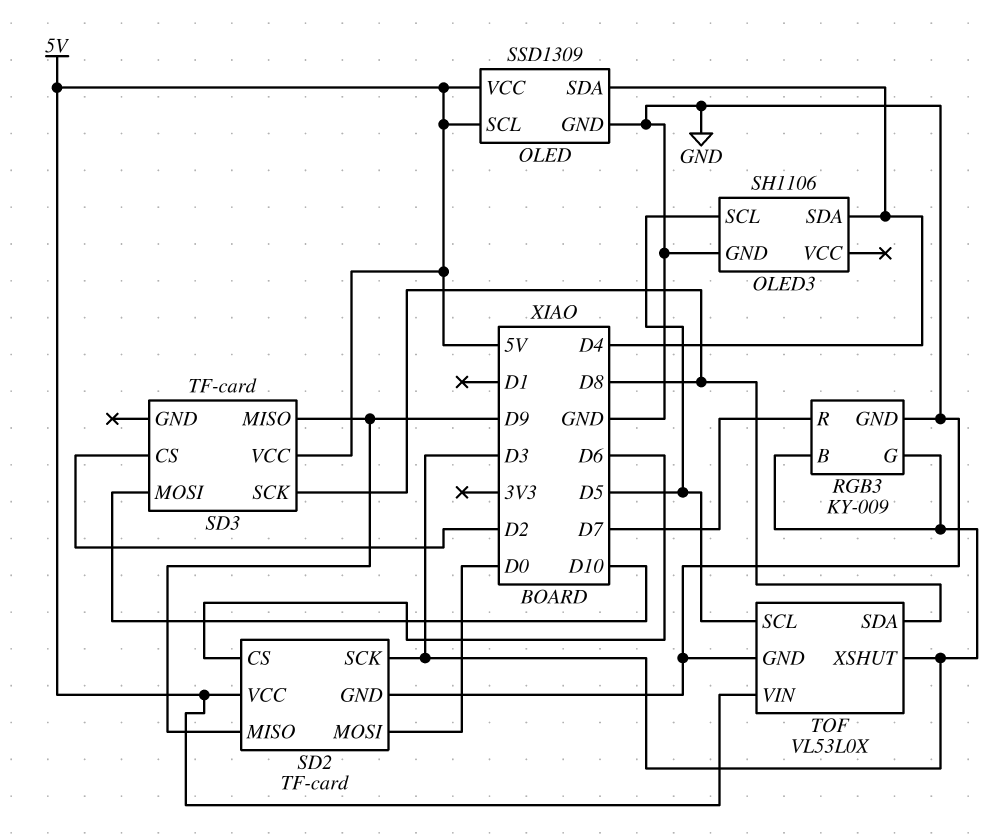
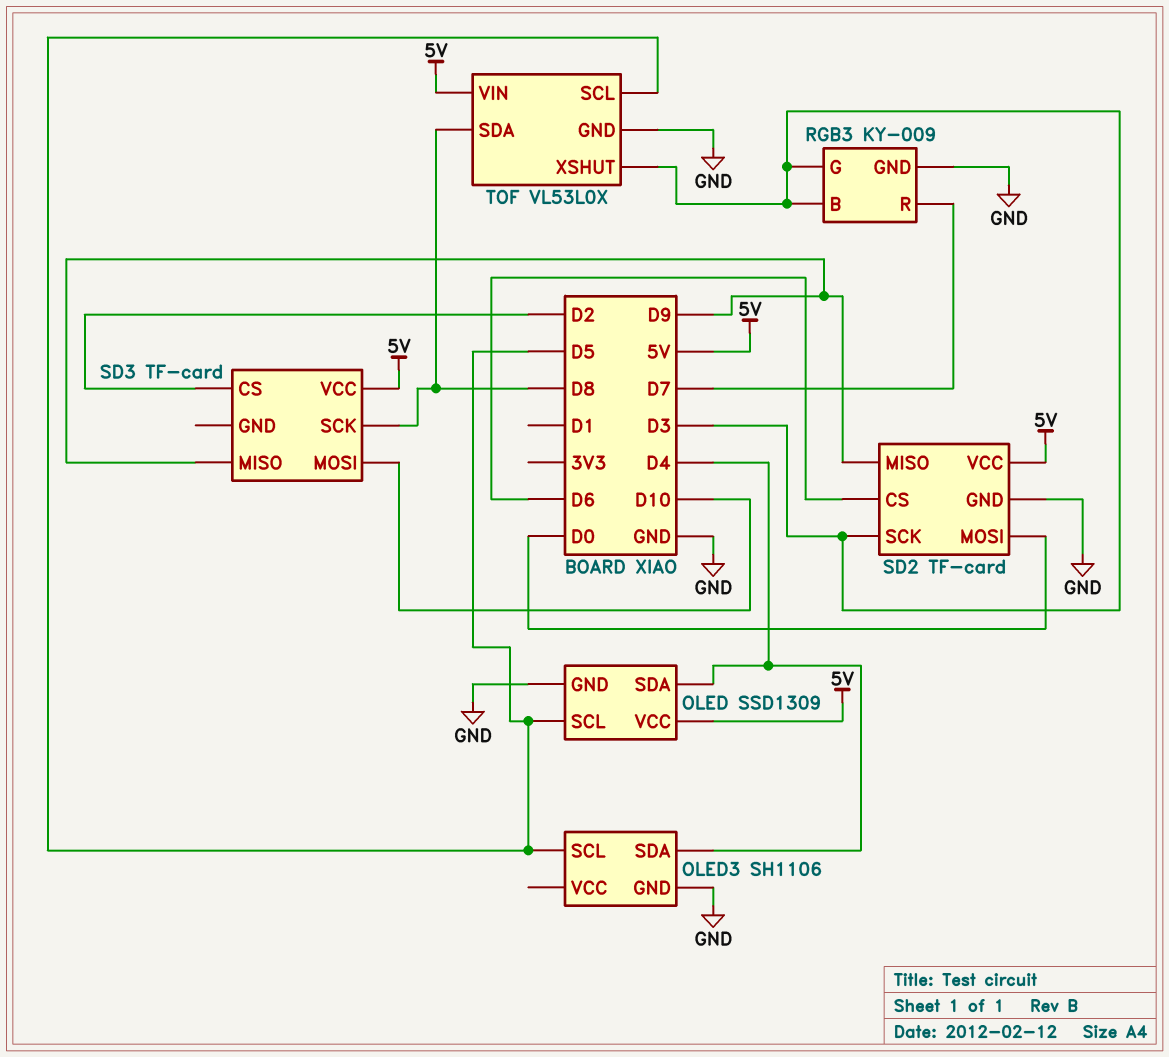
OLED pin SCL: 5V -> D5

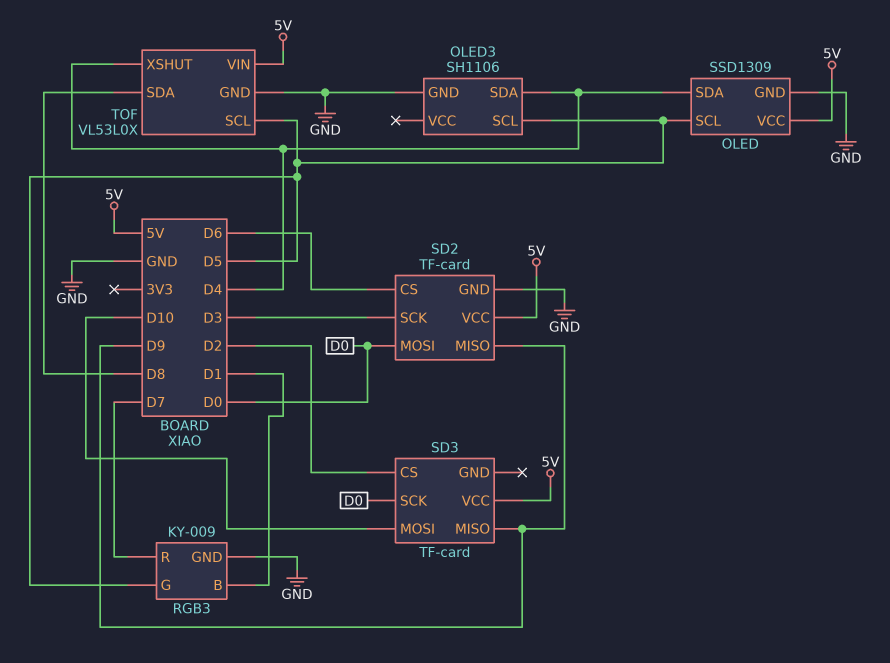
RGB3 pin B: D3 -> D1
RGB3 pin G: D3 -> D5
SD3 pin SCK: D8 -> D0
TOF pin XSHUT: D3 -> D4

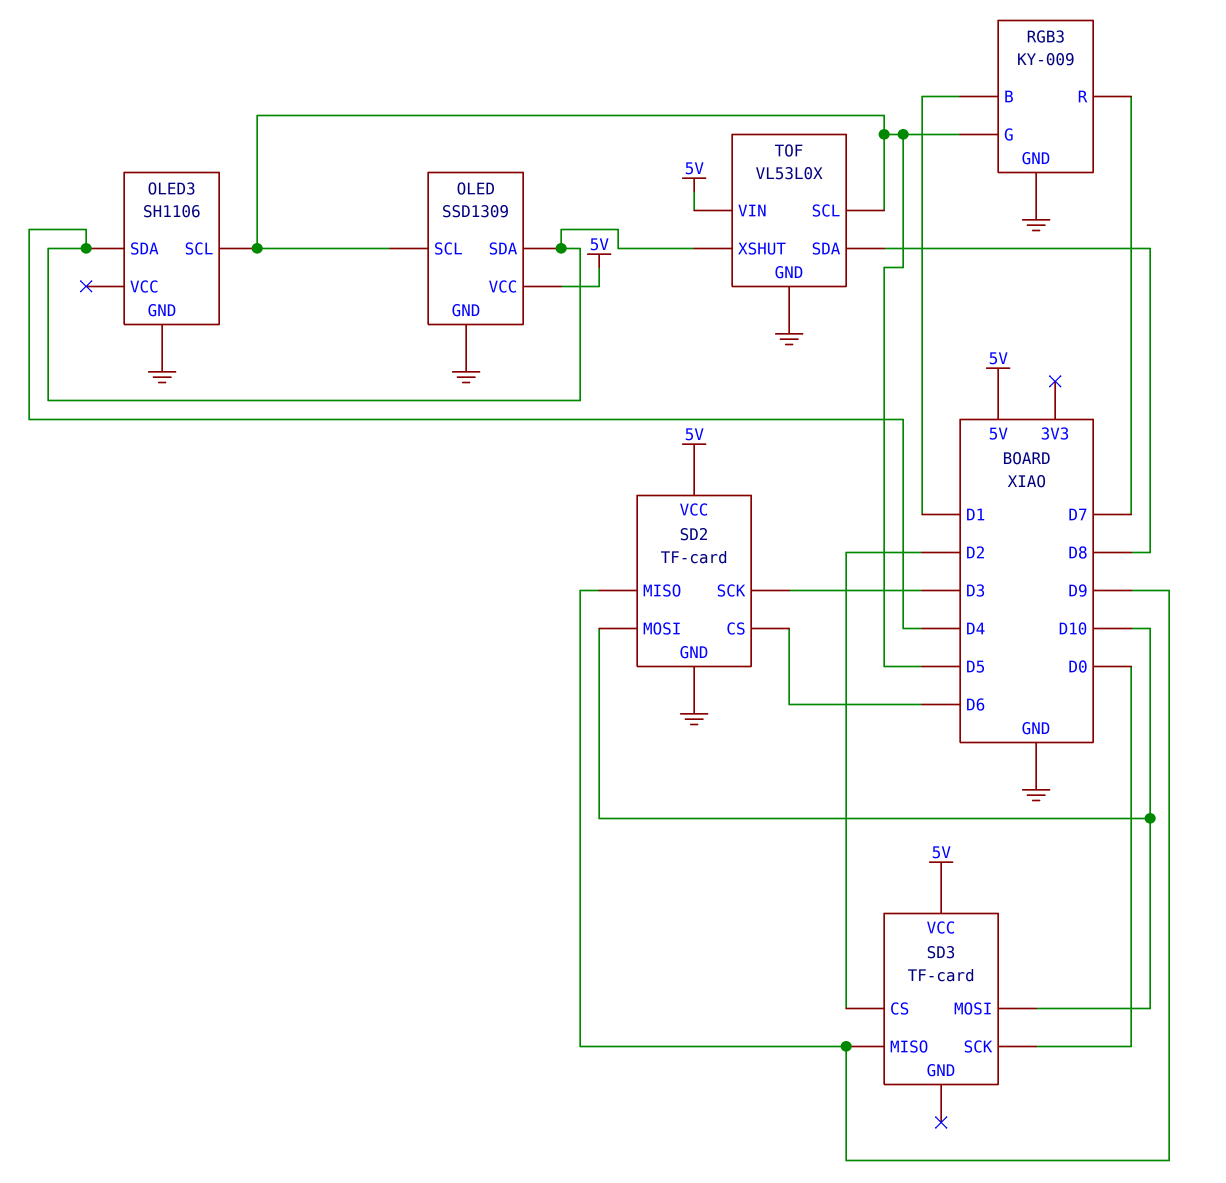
SD2 pin MOSI: D0 -> D10

